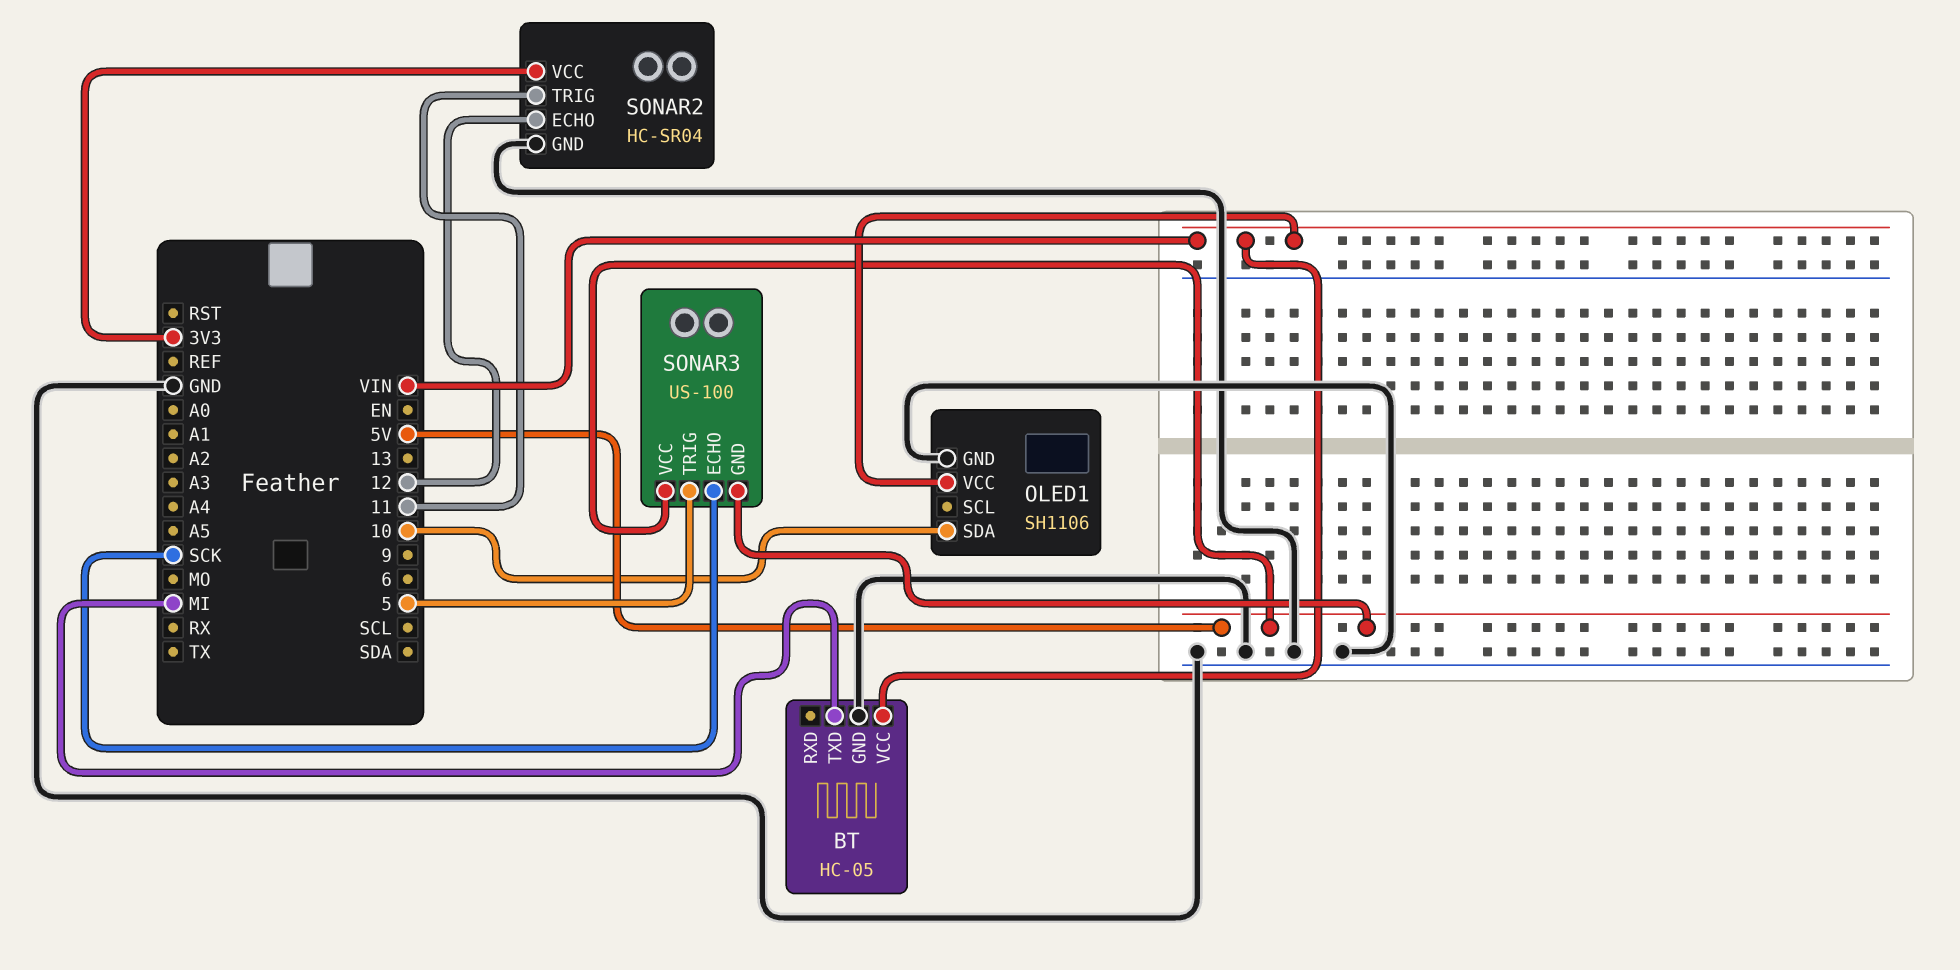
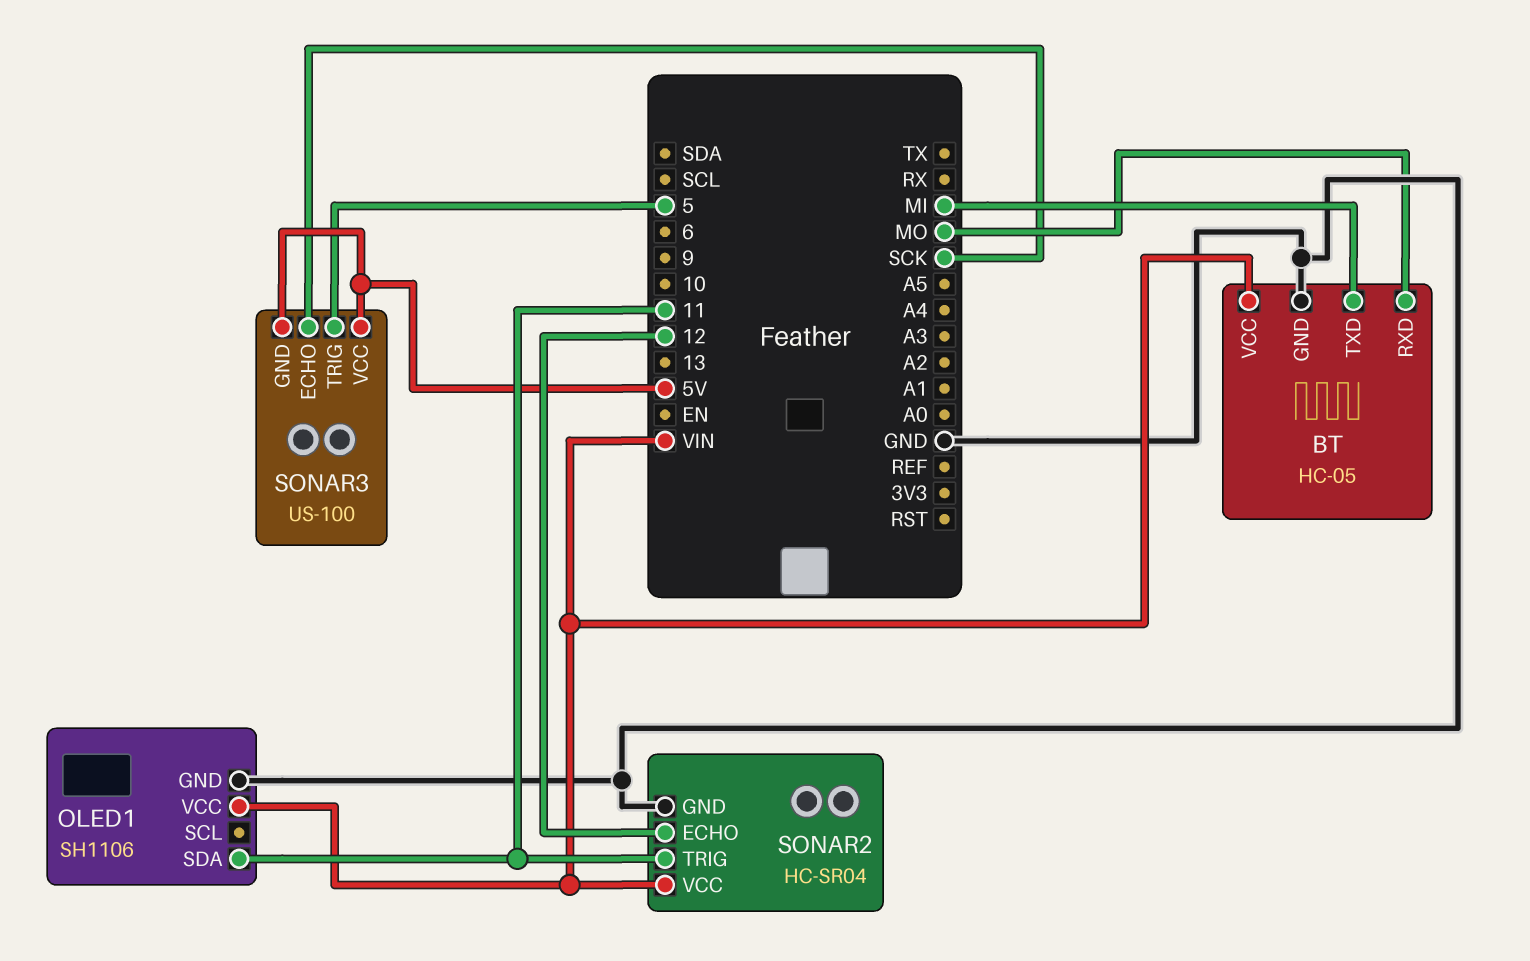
BT pin RXD: none -> MO
OLED1 pin SDA: 10 -> 11
SONAR2 pin VCC: 3V3 -> VIN

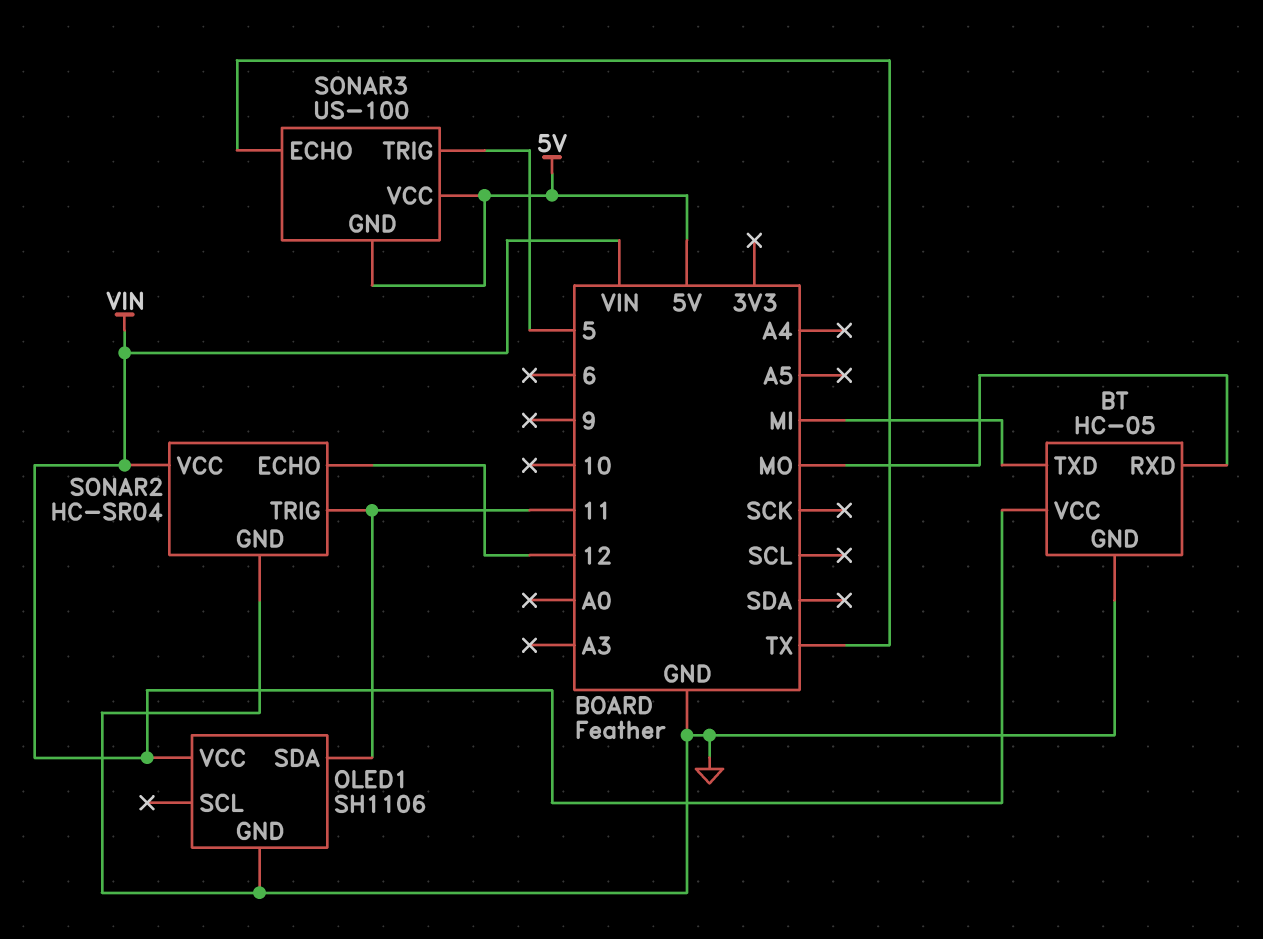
SONAR3 pin ECHO: SCK -> TX

